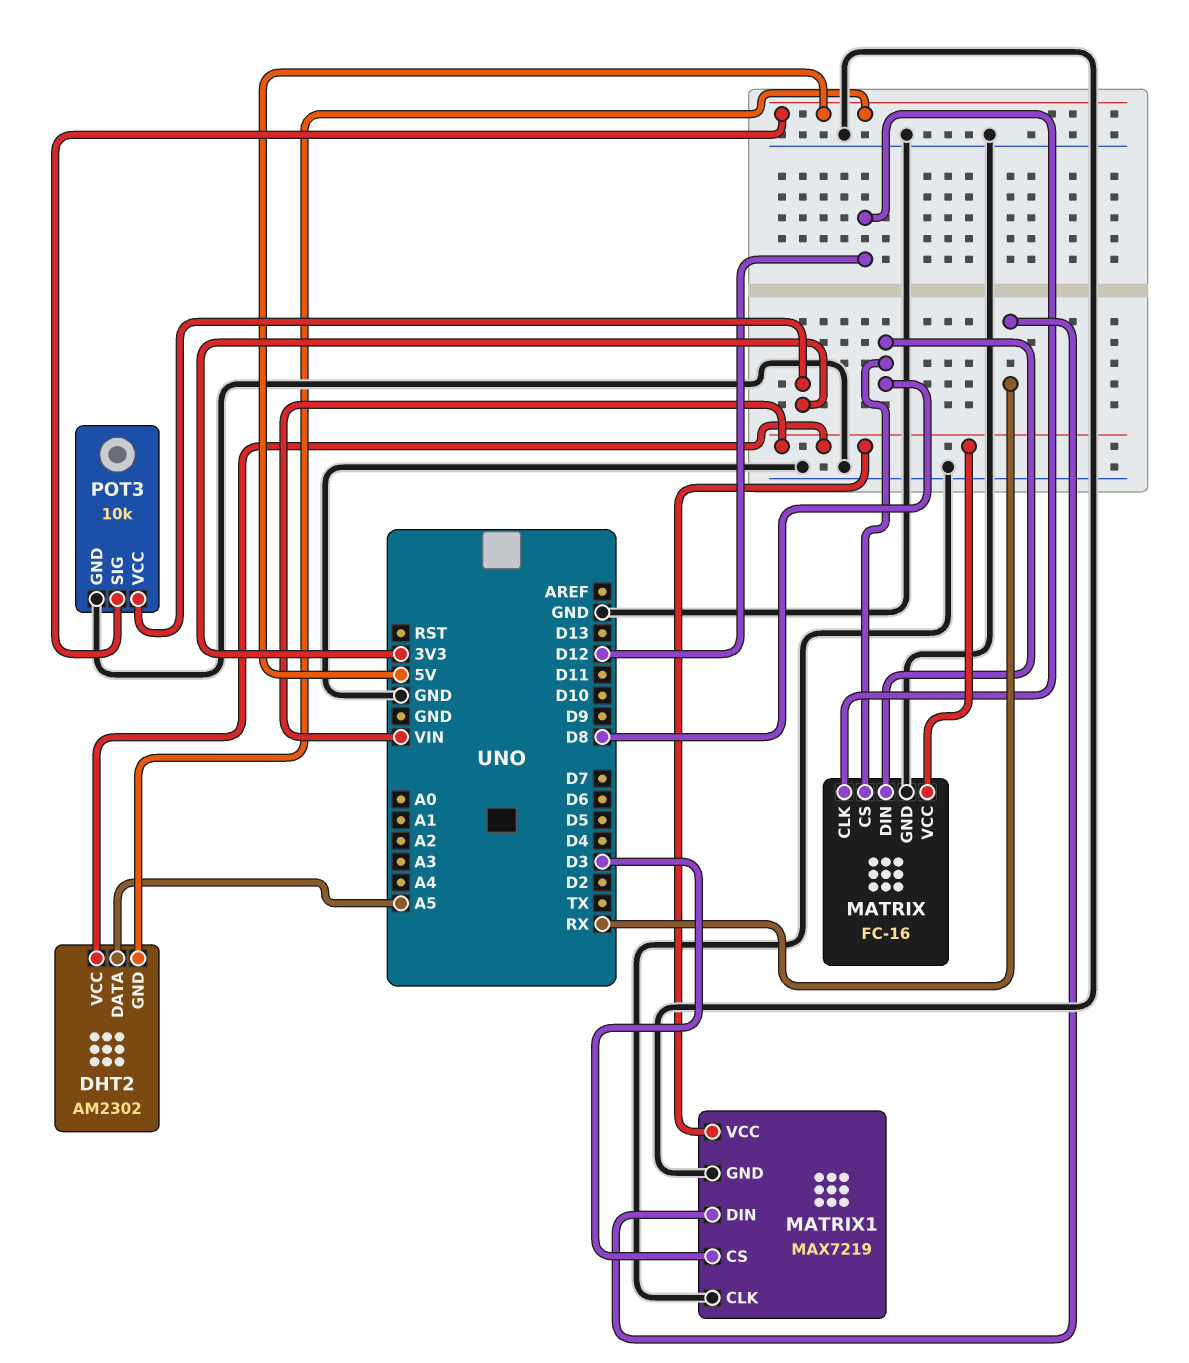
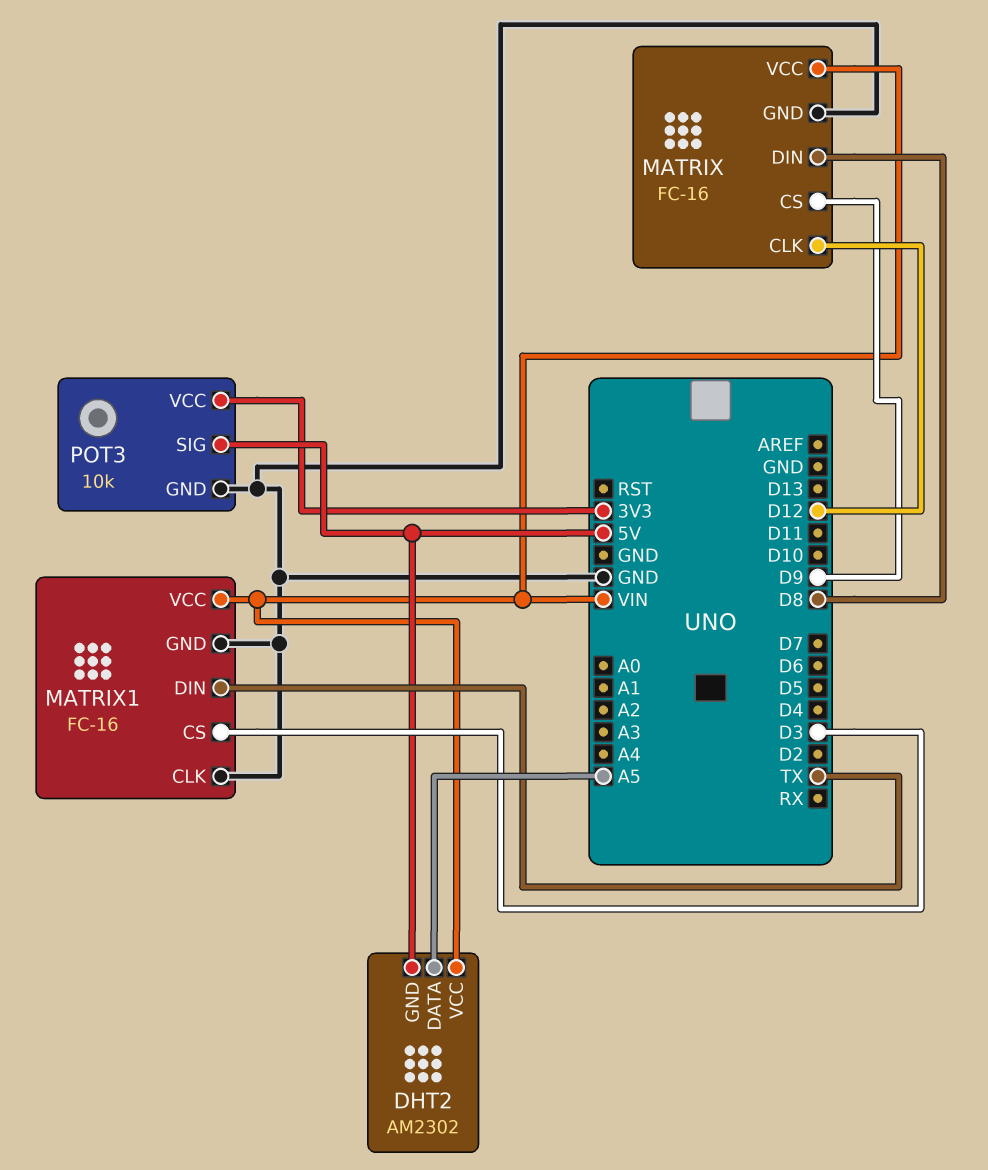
MATRIX pin CS: D8 -> D9
MATRIX1: MAX7219 -> FC-16
MATRIX1 pin DIN: RX -> TX

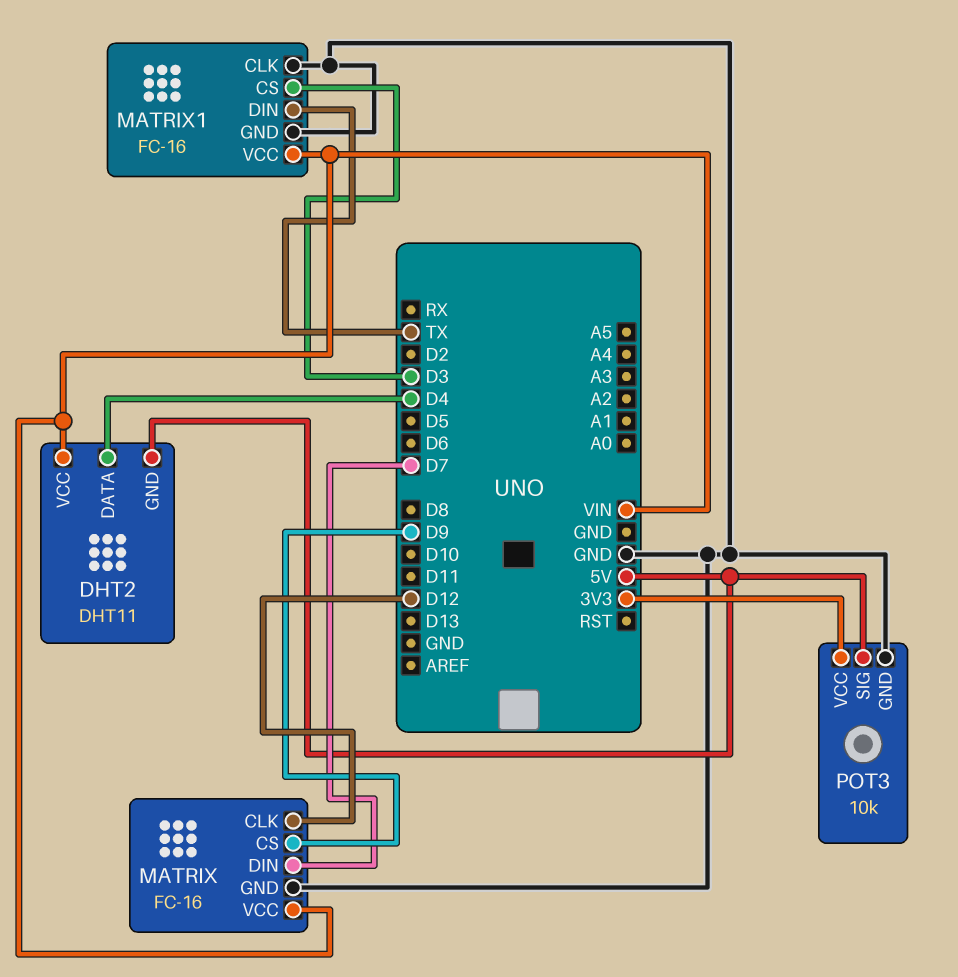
DHT2: AM2302 -> DHT11
DHT2 pin DATA: A5 -> D4
MATRIX pin DIN: D8 -> D7

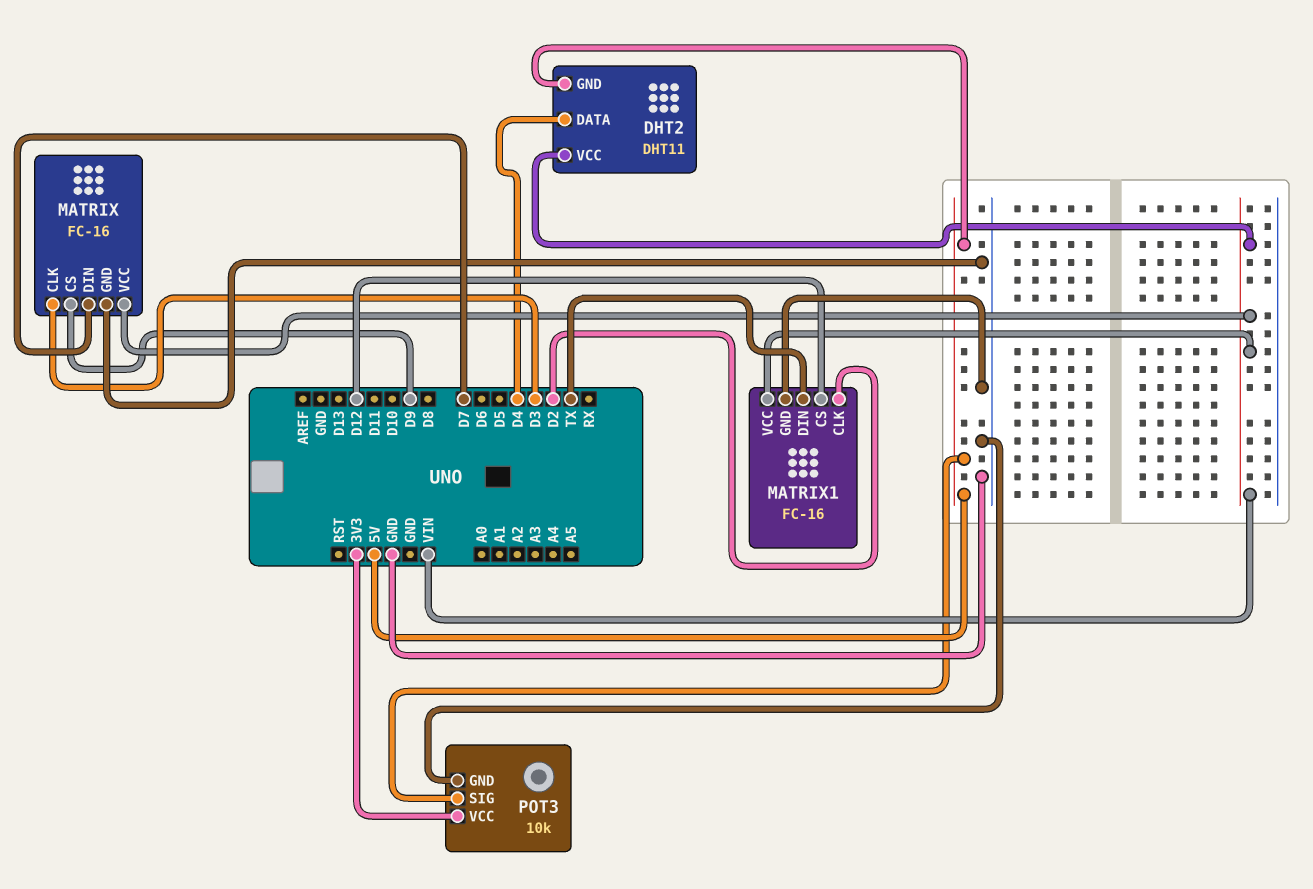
MATRIX pin CLK: D12 -> D3
MATRIX1 pin CLK: GND -> D2
MATRIX1 pin CS: D3 -> D12

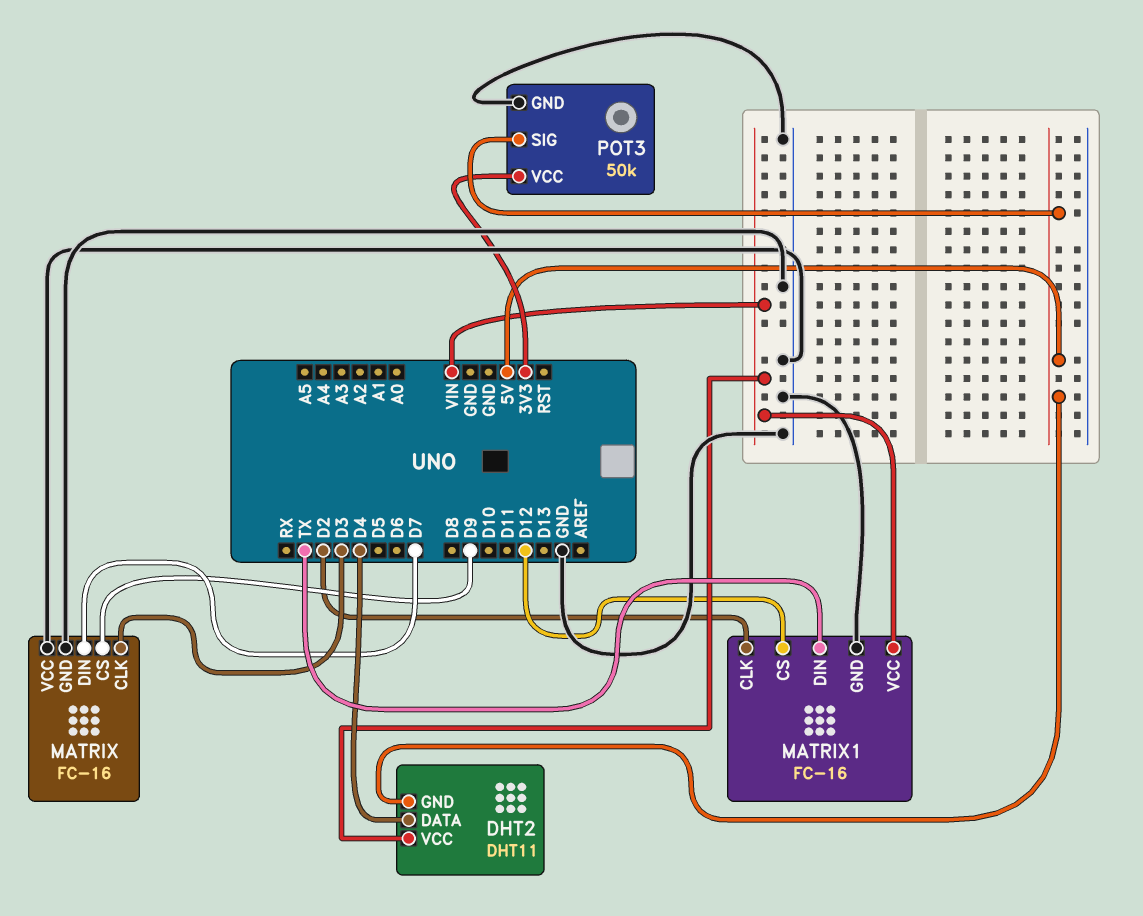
MATRIX pin VCC: VIN -> GND
POT3: 10k -> 50k

